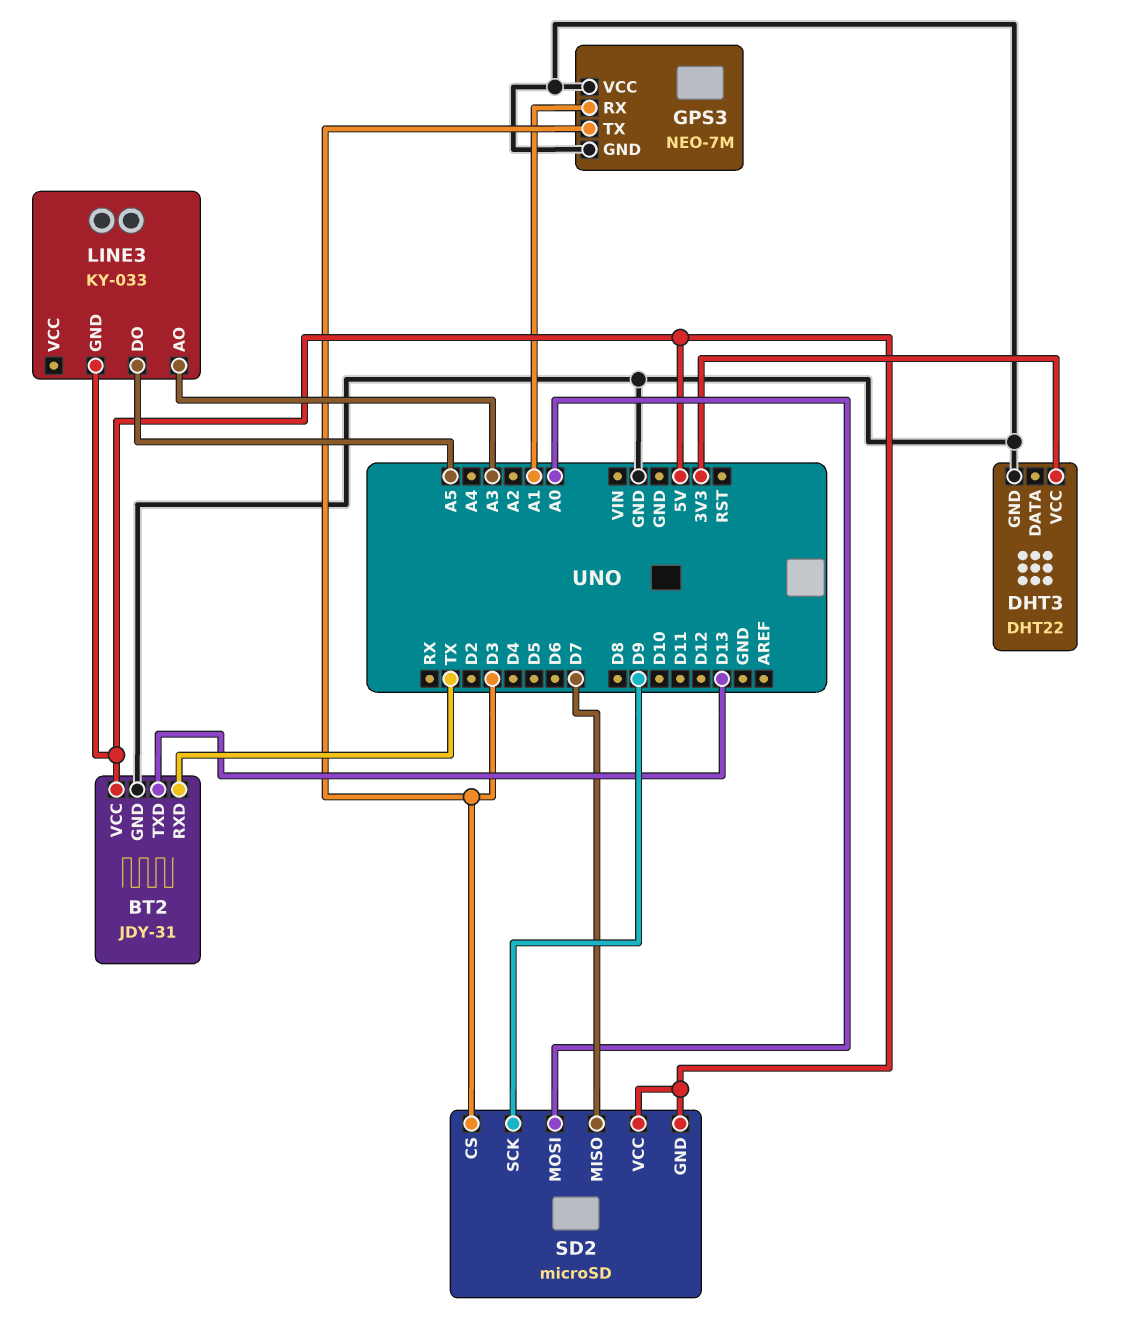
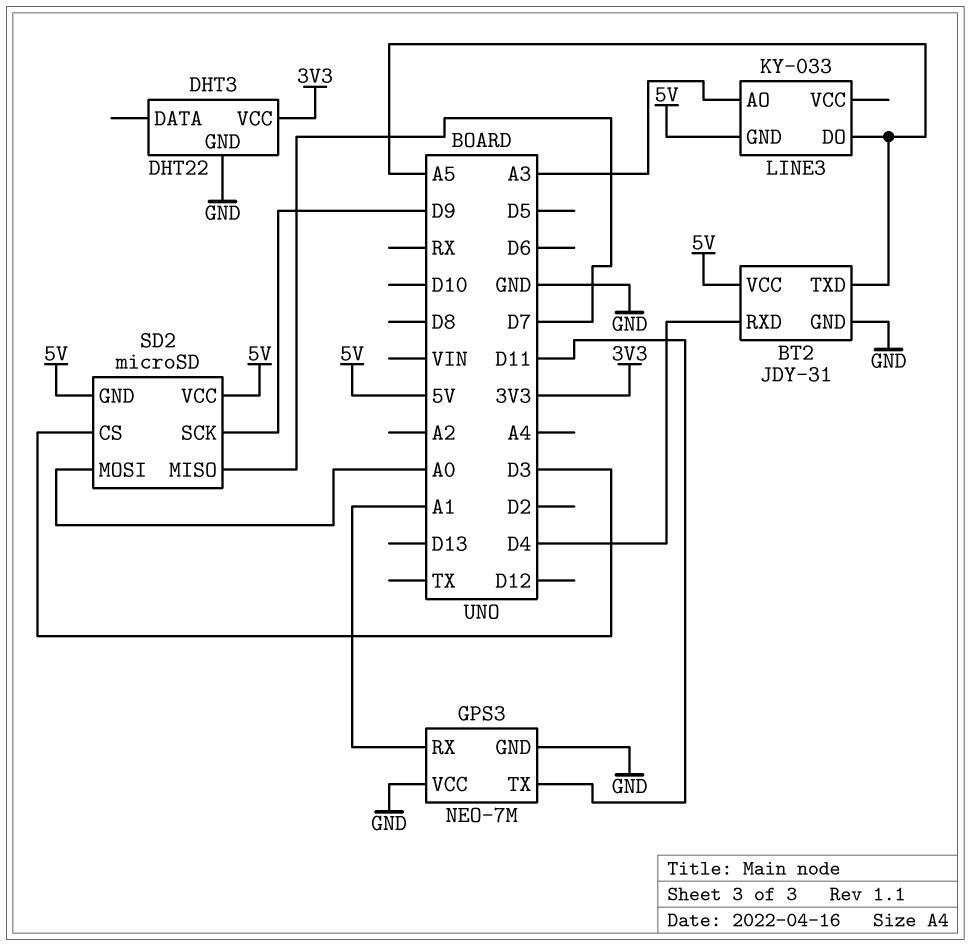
BT2 pin RXD: TX -> D4
BT2 pin TXD: D13 -> A5
GPS3 pin TX: D3 -> D11

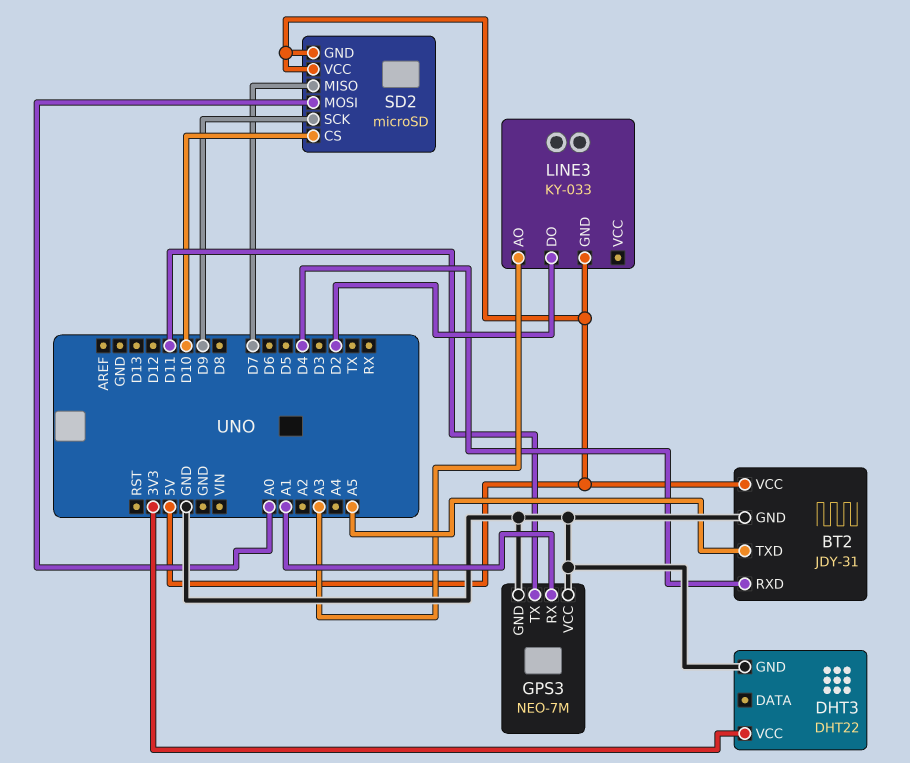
LINE3 pin DO: A5 -> D2
SD2 pin CS: D3 -> D10

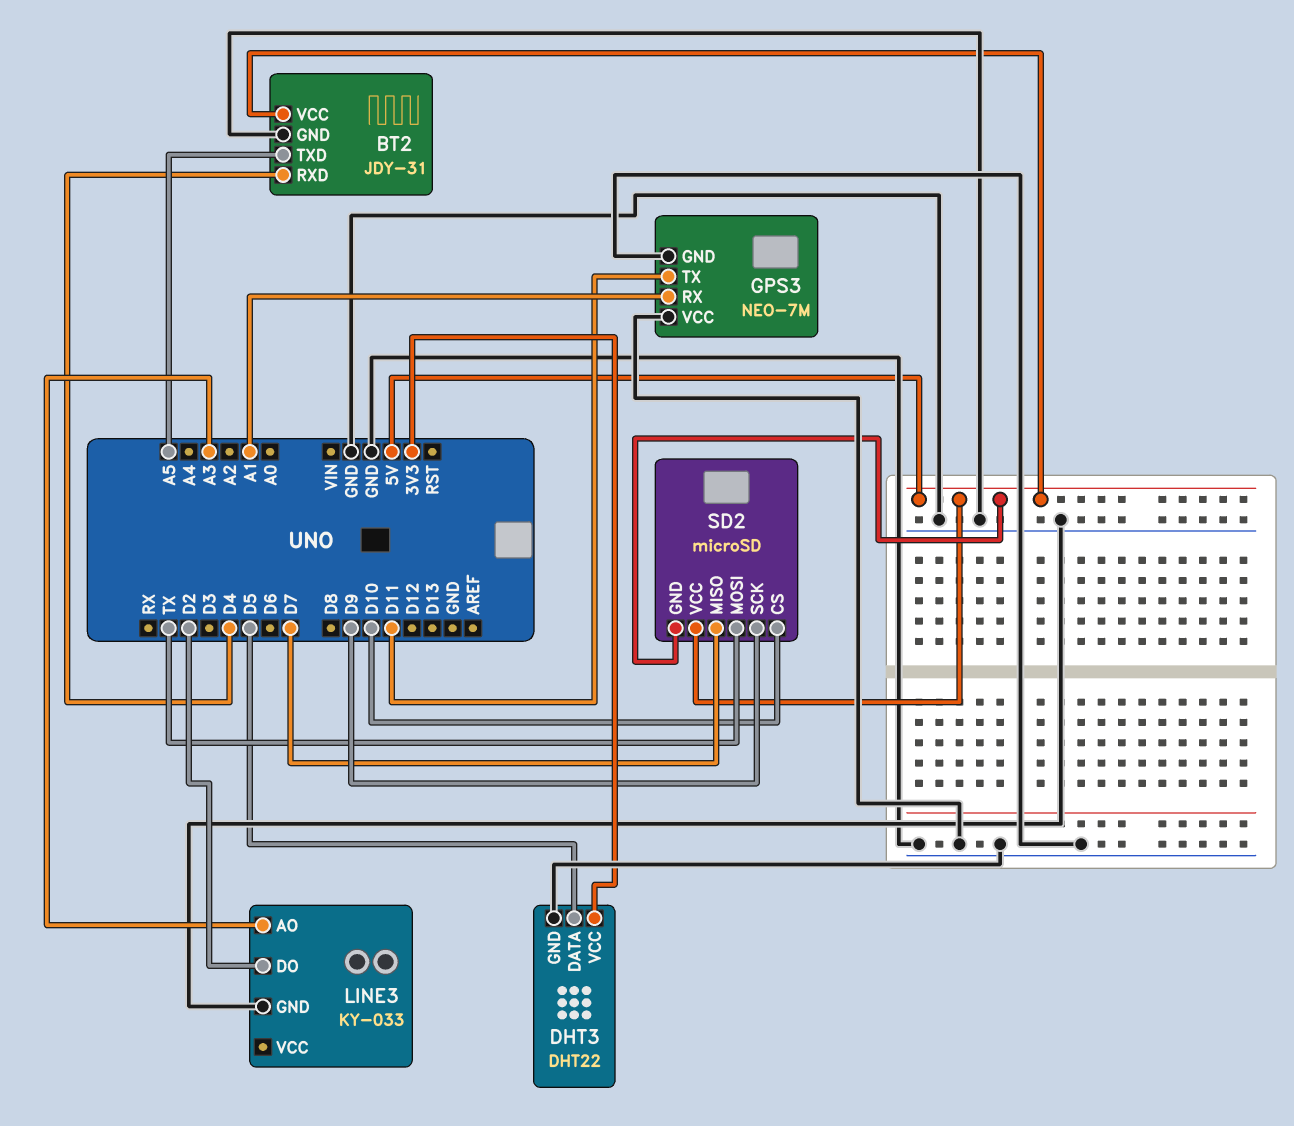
DHT3 pin DATA: none -> D5
LINE3 pin GND: 5V -> GND
SD2 pin MOSI: A0 -> TX

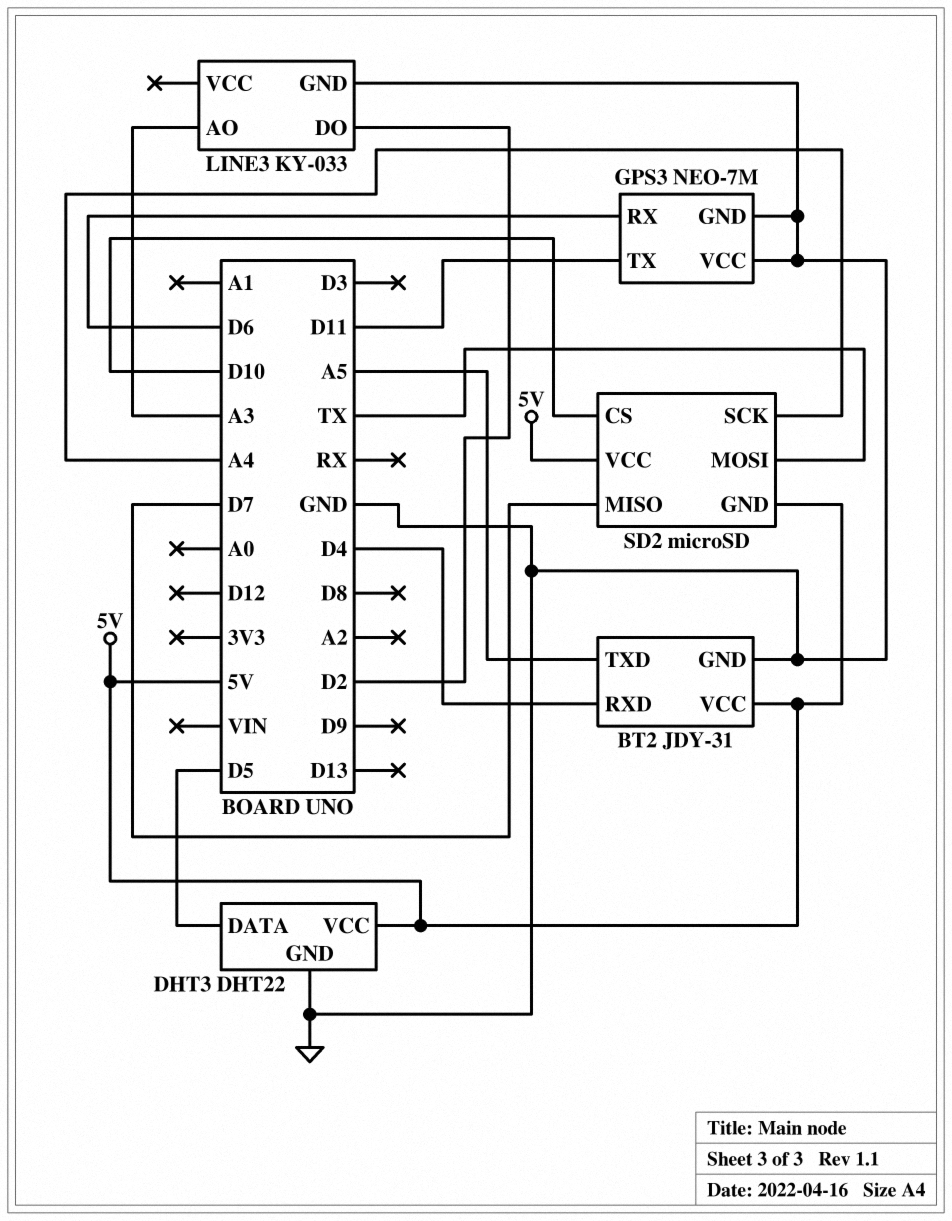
DHT3 pin VCC: 3V3 -> 5V
GPS3 pin RX: A1 -> D6
SD2 pin SCK: D9 -> A4

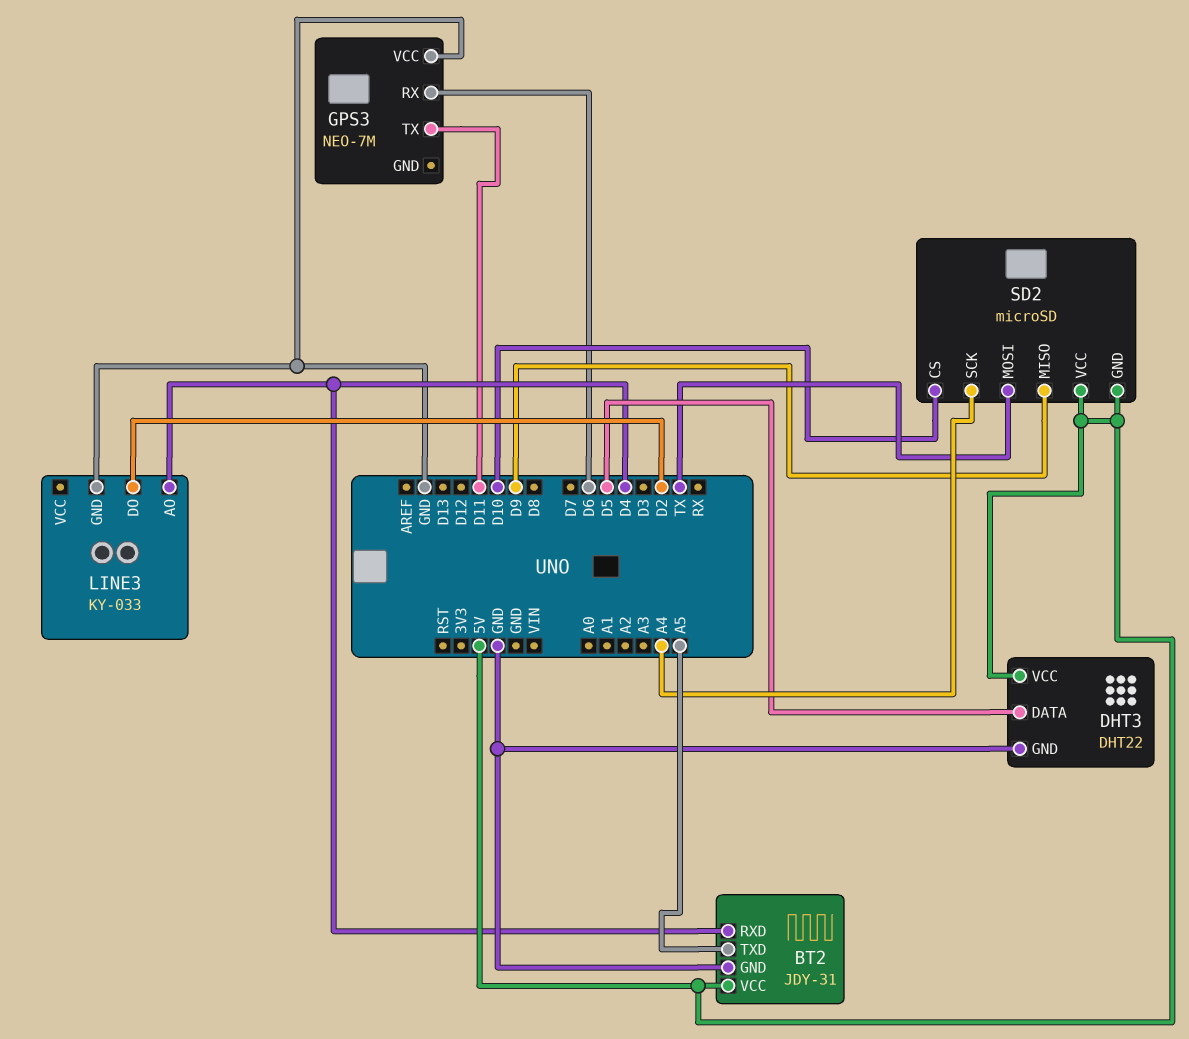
GPS3 pin GND: GND -> none
LINE3 pin AO: A3 -> D4
SD2 pin MISO: D7 -> D9

